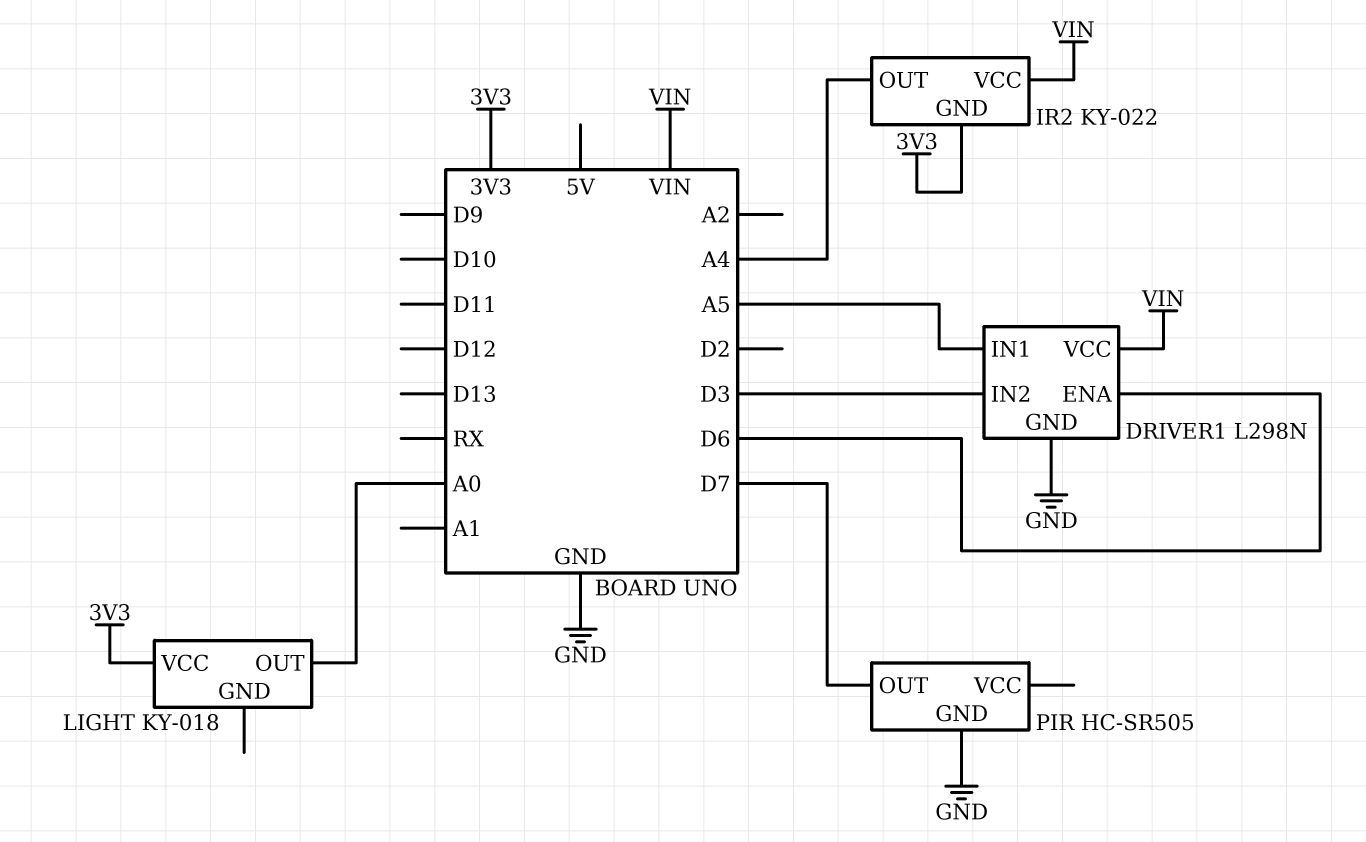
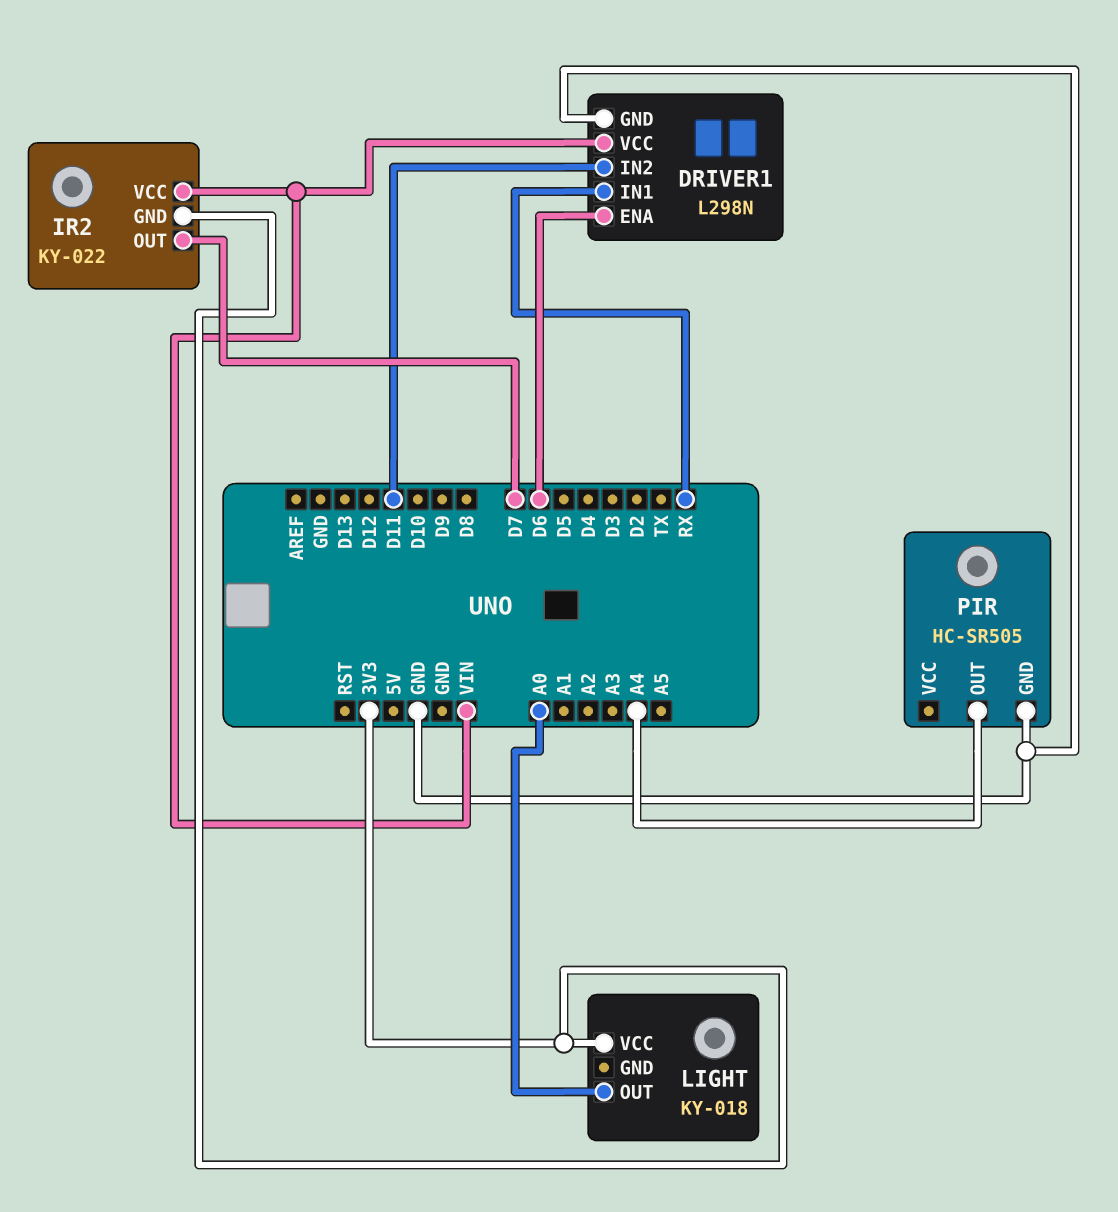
DRIVER1 pin IN1: A5 -> RX
DRIVER1 pin IN2: D3 -> D11
IR2 pin OUT: A4 -> D7
PIR pin OUT: D7 -> A4

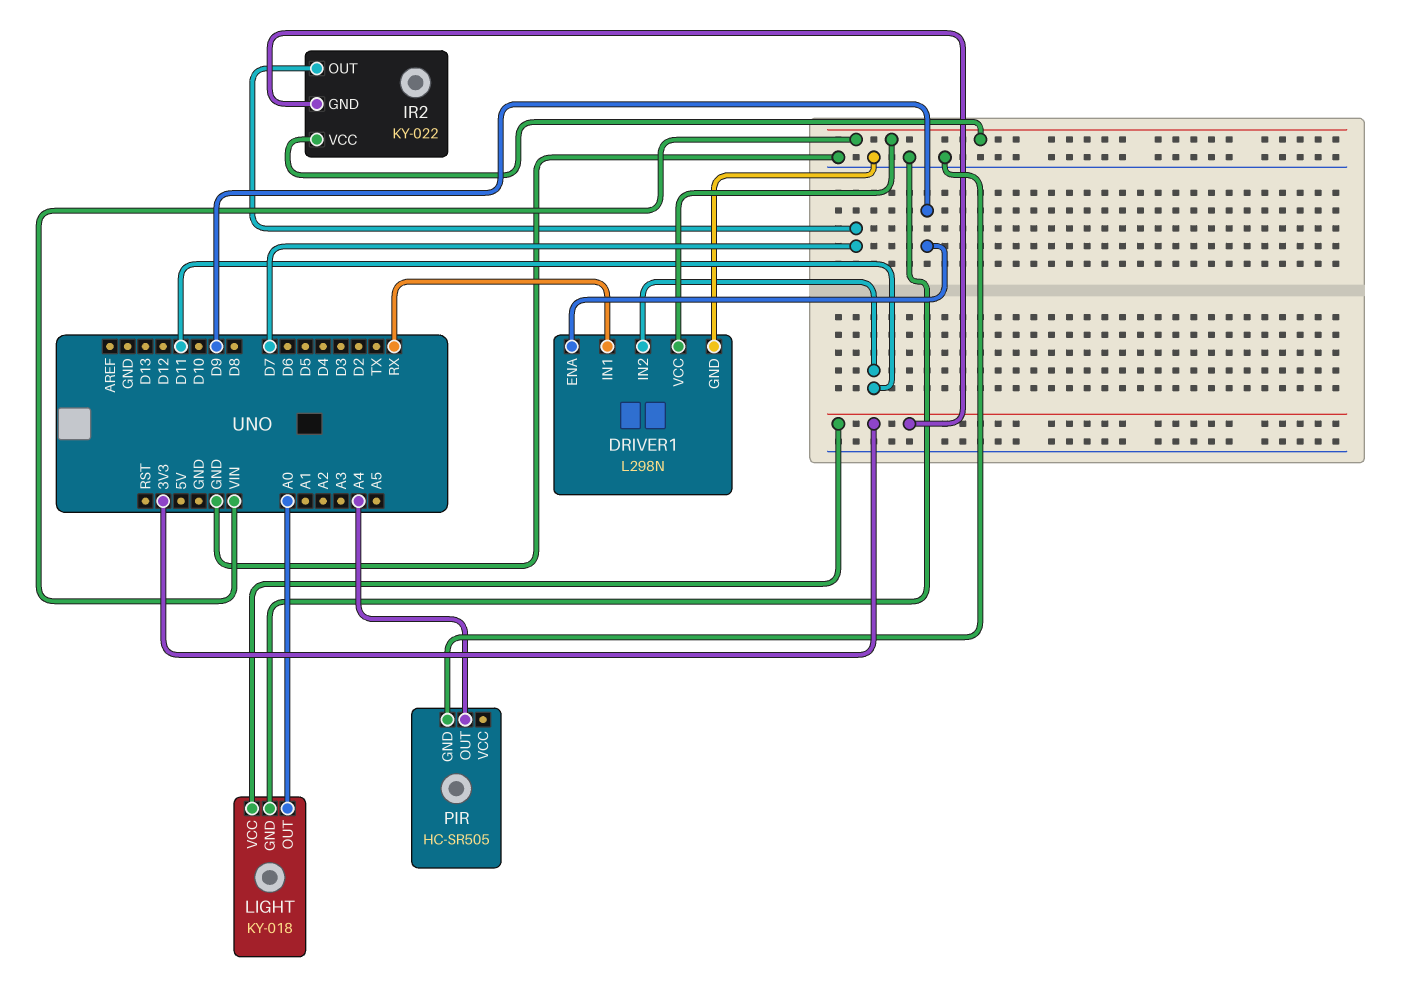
DRIVER1 pin ENA: D6 -> D9
LIGHT pin GND: none -> GND

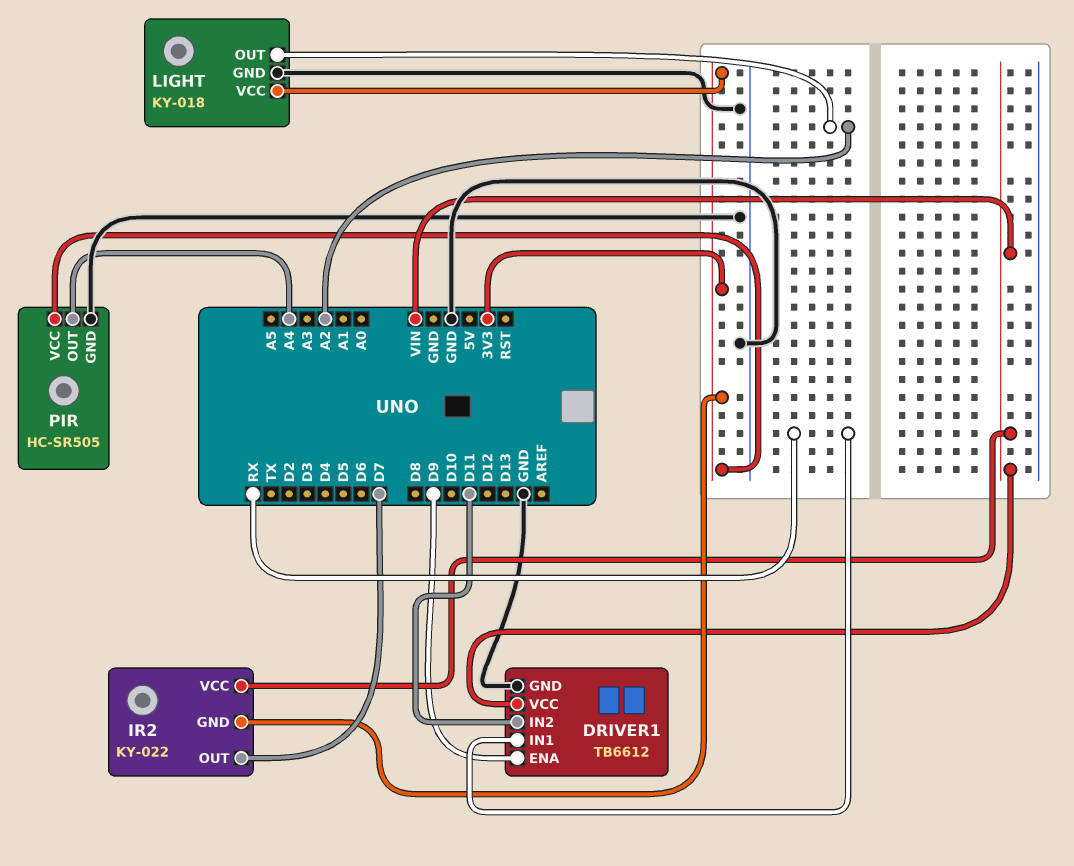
DRIVER1: L298N -> TB6612
LIGHT pin OUT: A0 -> A2
PIR pin VCC: none -> 3V3

